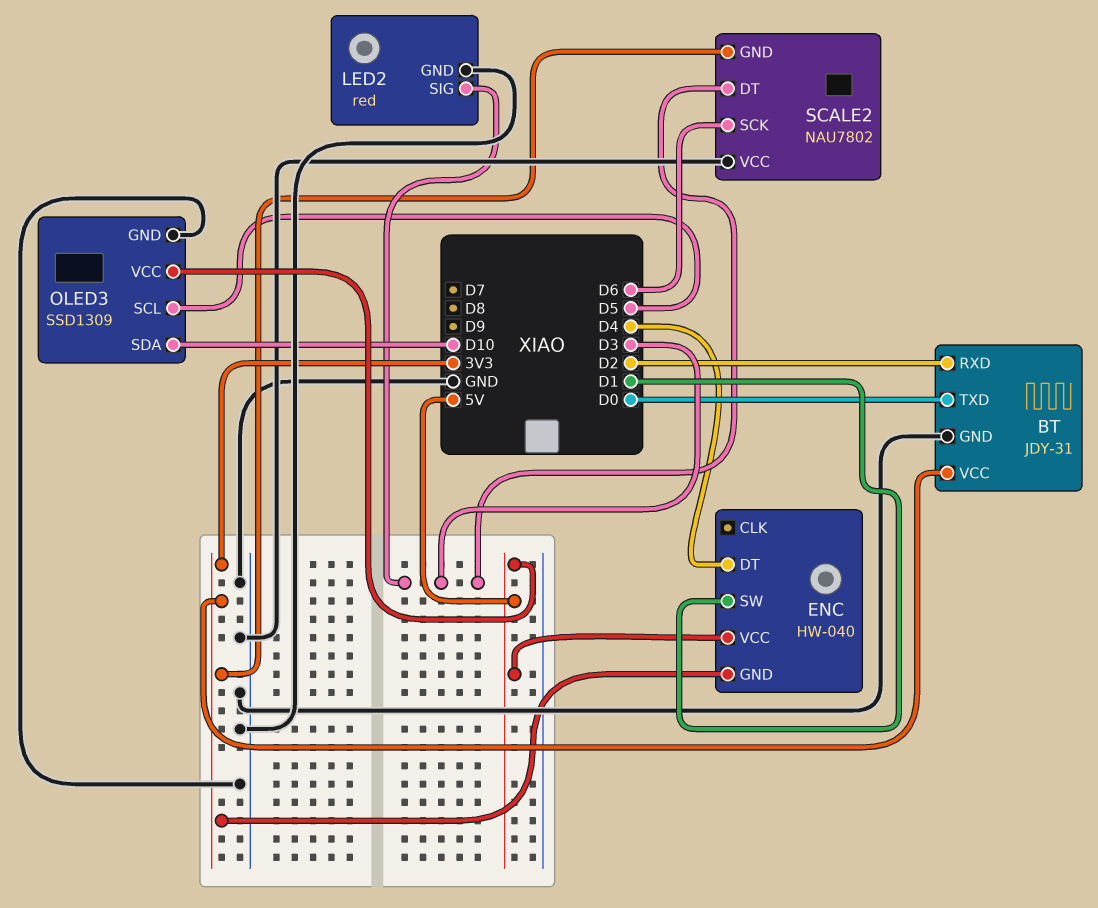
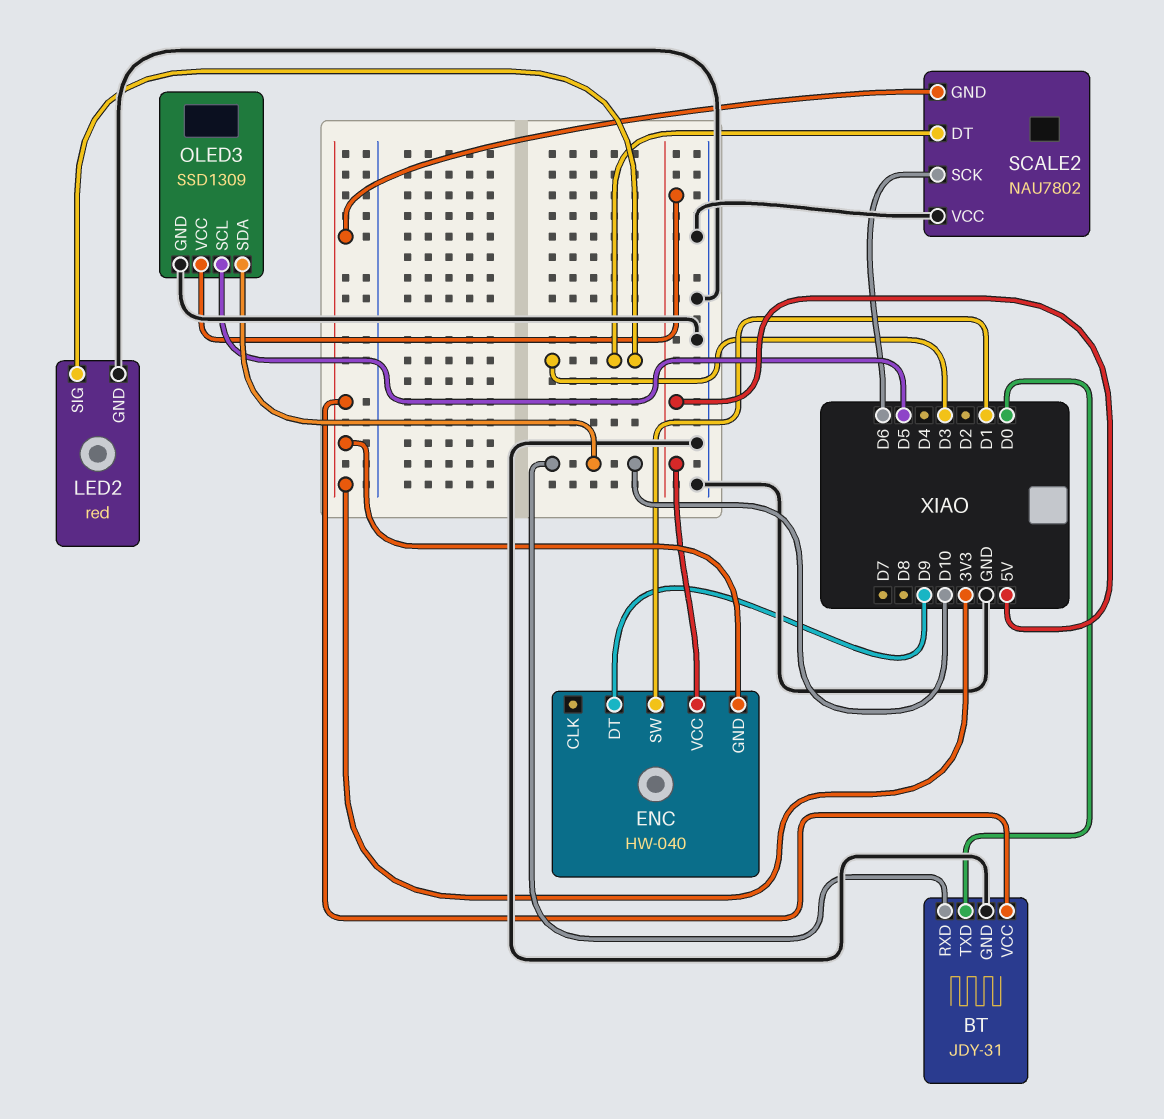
BT pin RXD: D2 -> D10
ENC pin DT: D4 -> D9

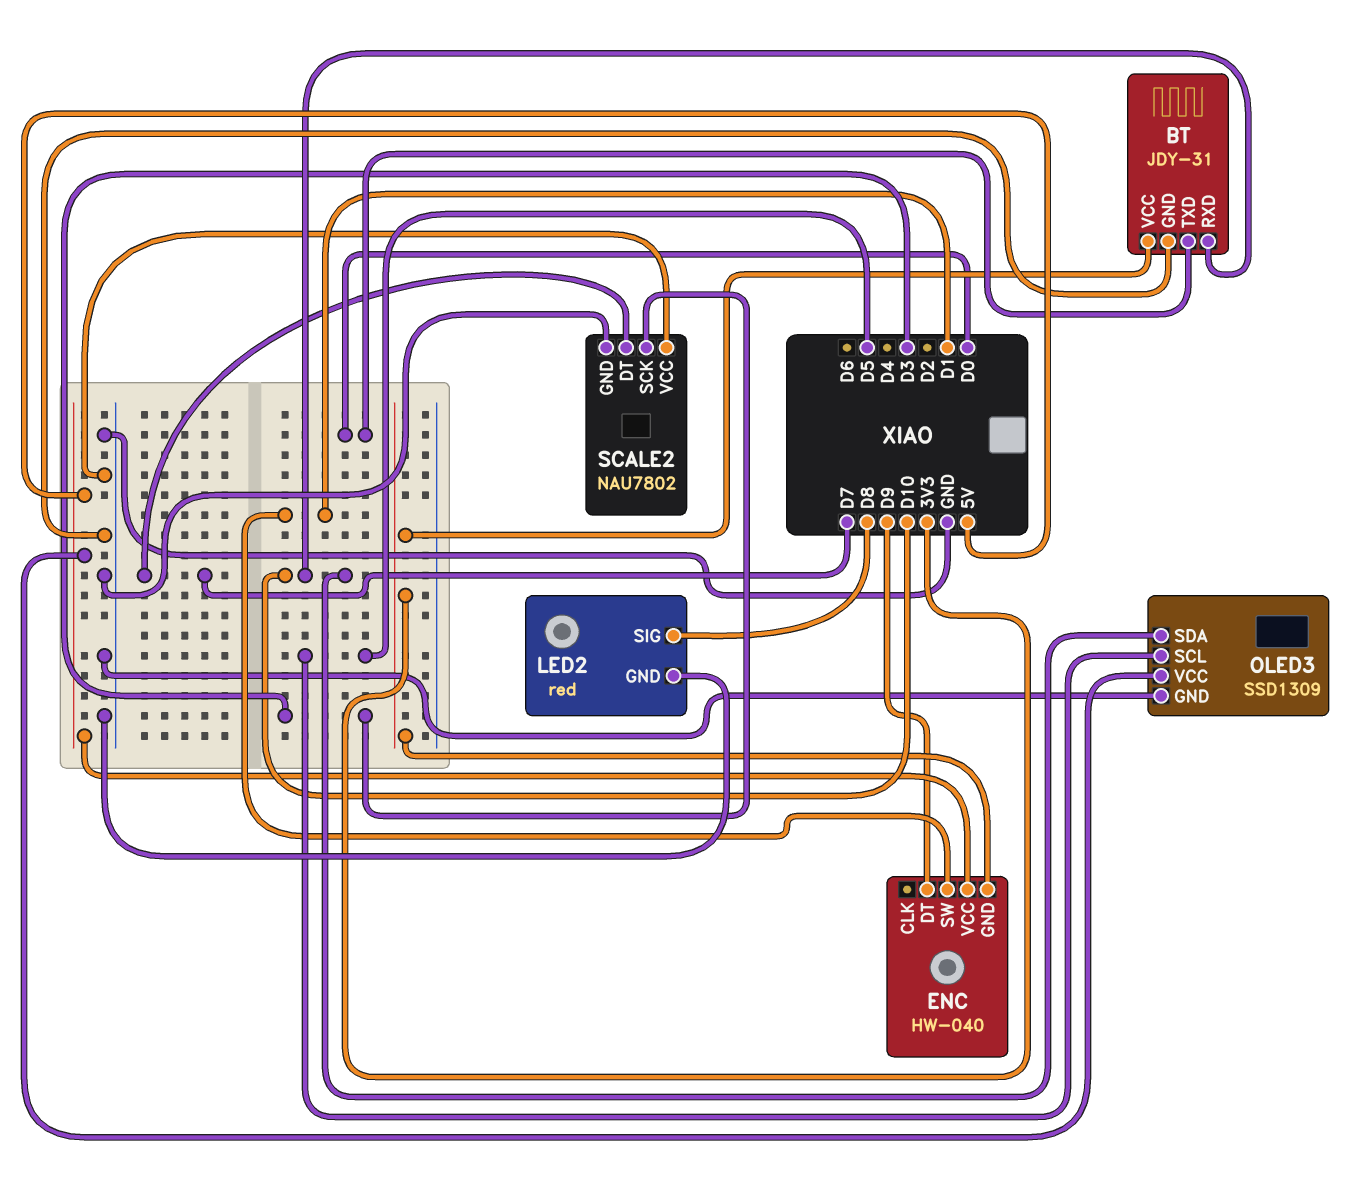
LED2 pin SIG: D3 -> D8
SCALE2 pin DT: D3 -> D7
SCALE2 pin GND: 3V3 -> GND
SCALE2 pin SCK: D6 -> D3

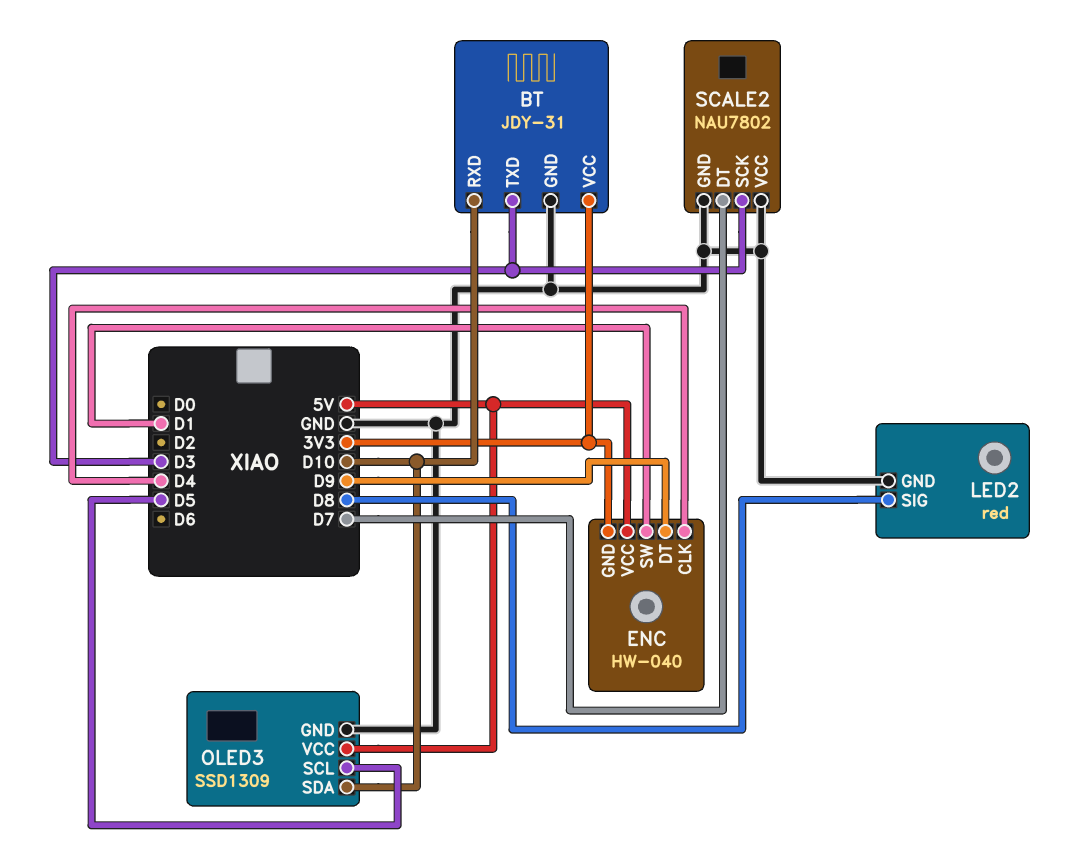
BT pin TXD: D0 -> D3
ENC pin CLK: none -> D4

